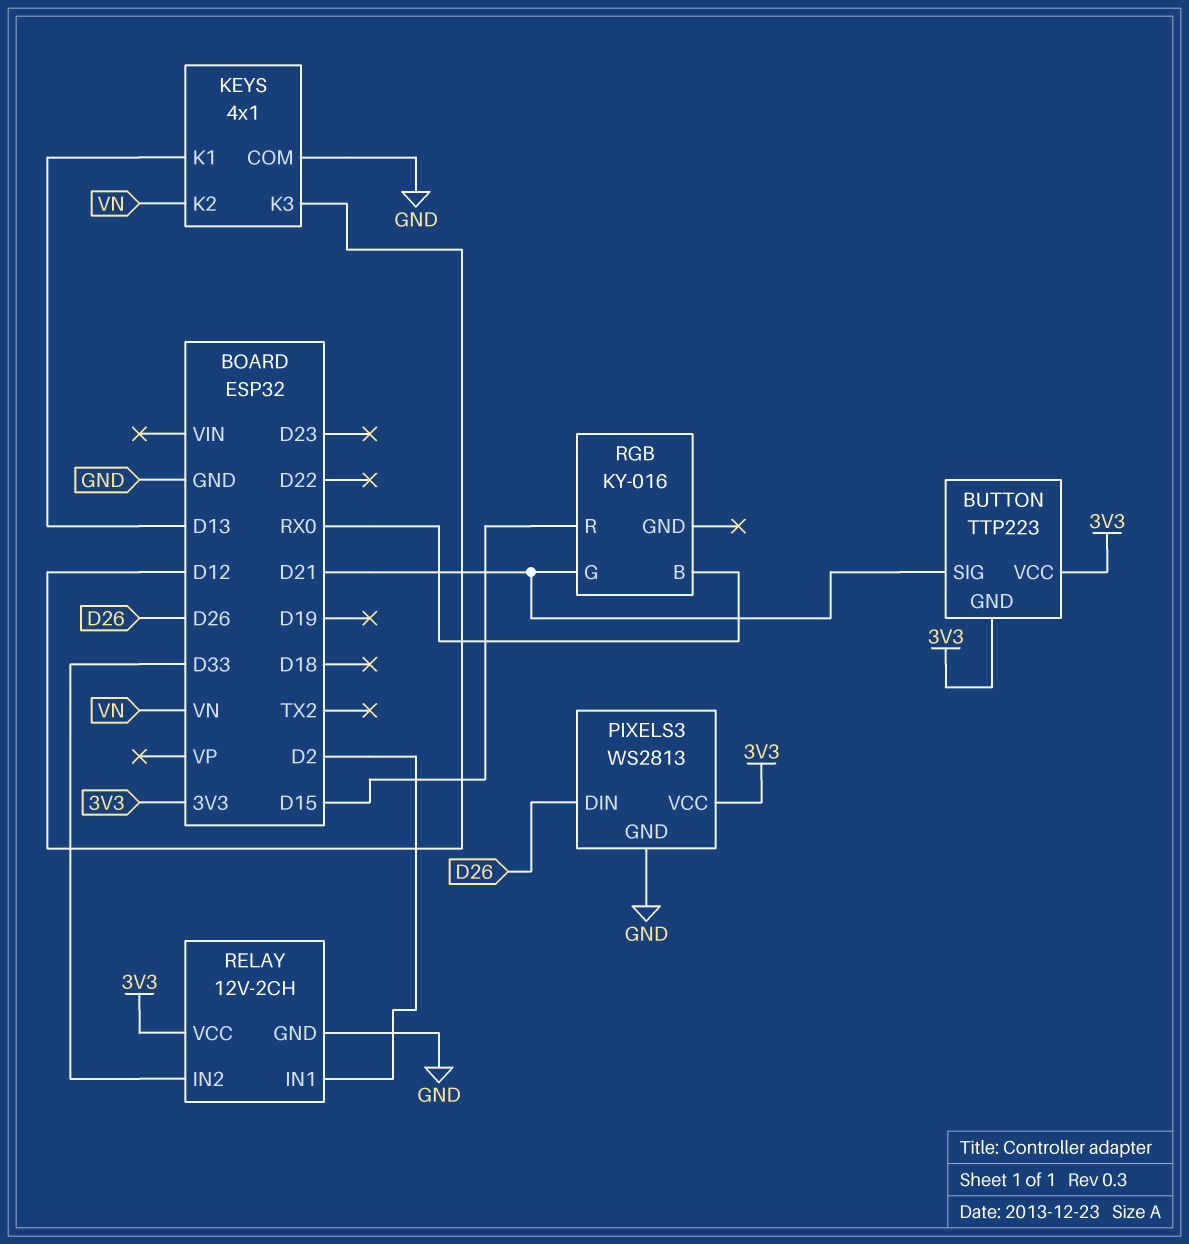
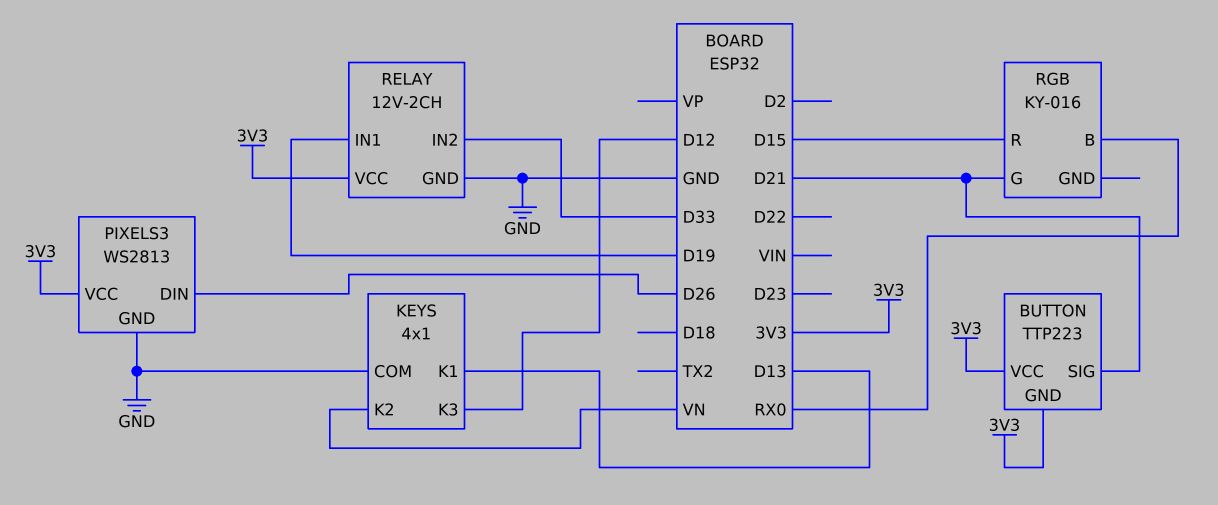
RELAY pin IN1: D2 -> D19

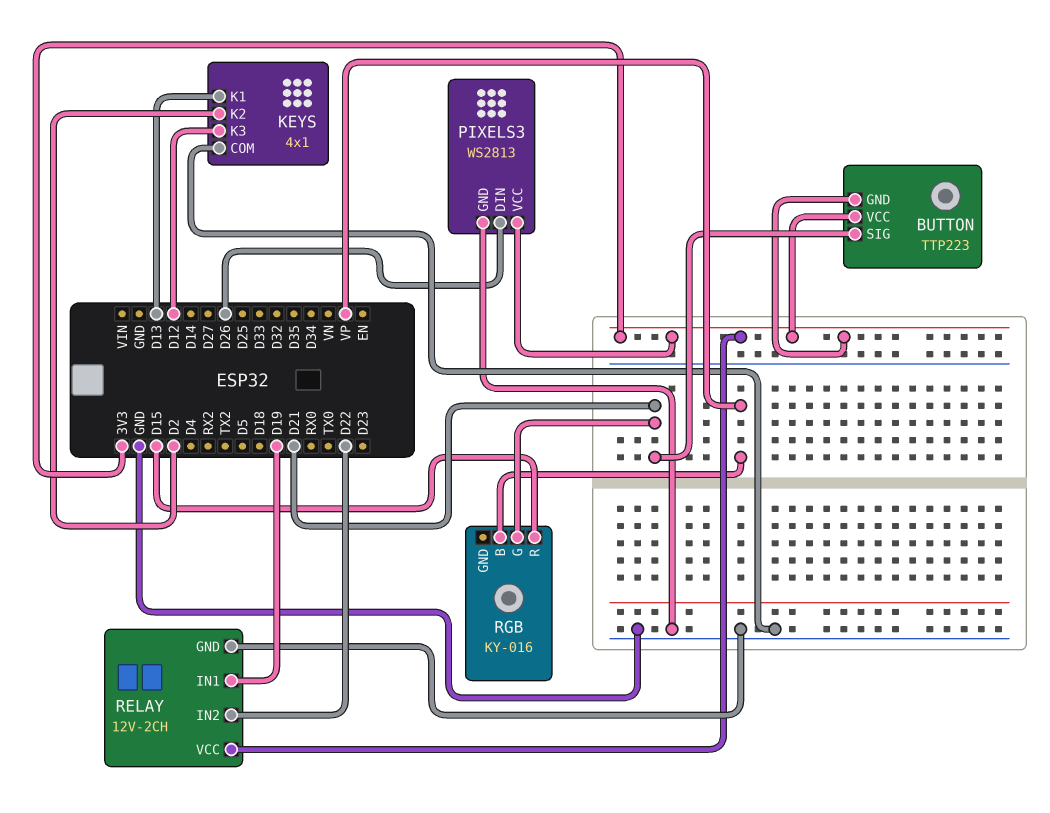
KEYS pin K2: VN -> D2
RELAY pin IN2: D33 -> D22
RGB pin B: RX0 -> VP

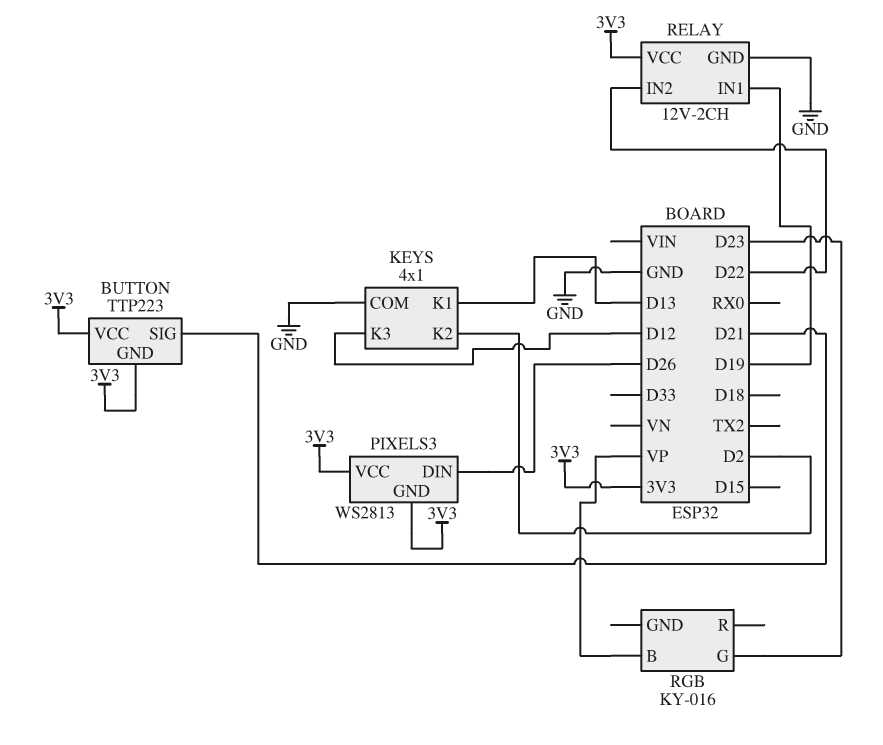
PIXELS3 pin GND: GND -> 3V3
RGB pin G: D21 -> D23
RGB pin R: D15 -> none

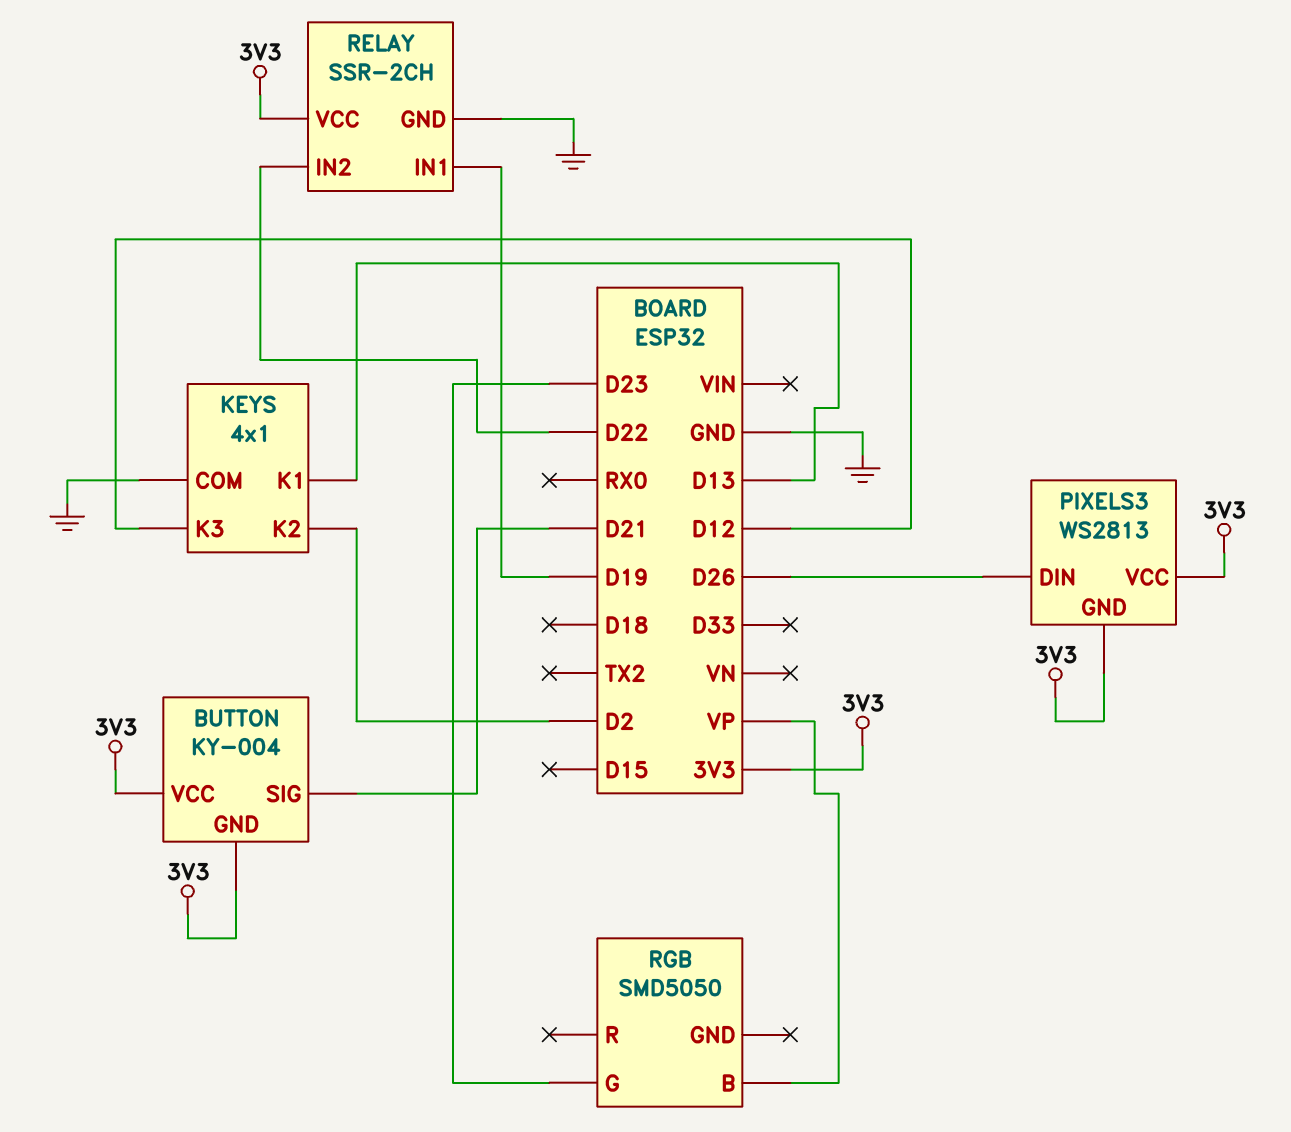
BUTTON: TTP223 -> KY-004
RELAY: 12V-2CH -> SSR-2CH
RGB: KY-016 -> SMD5050

